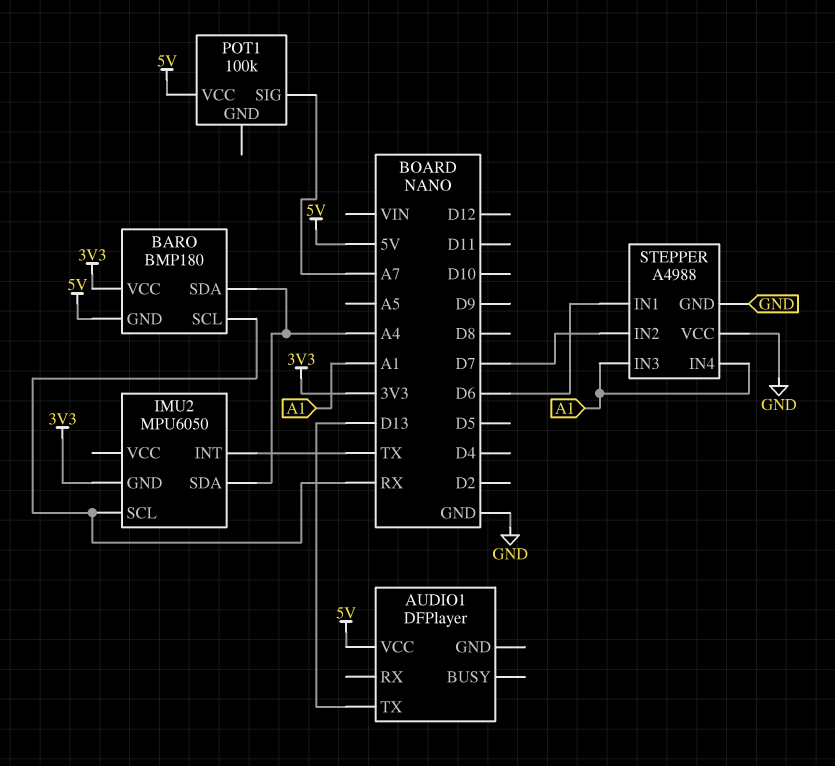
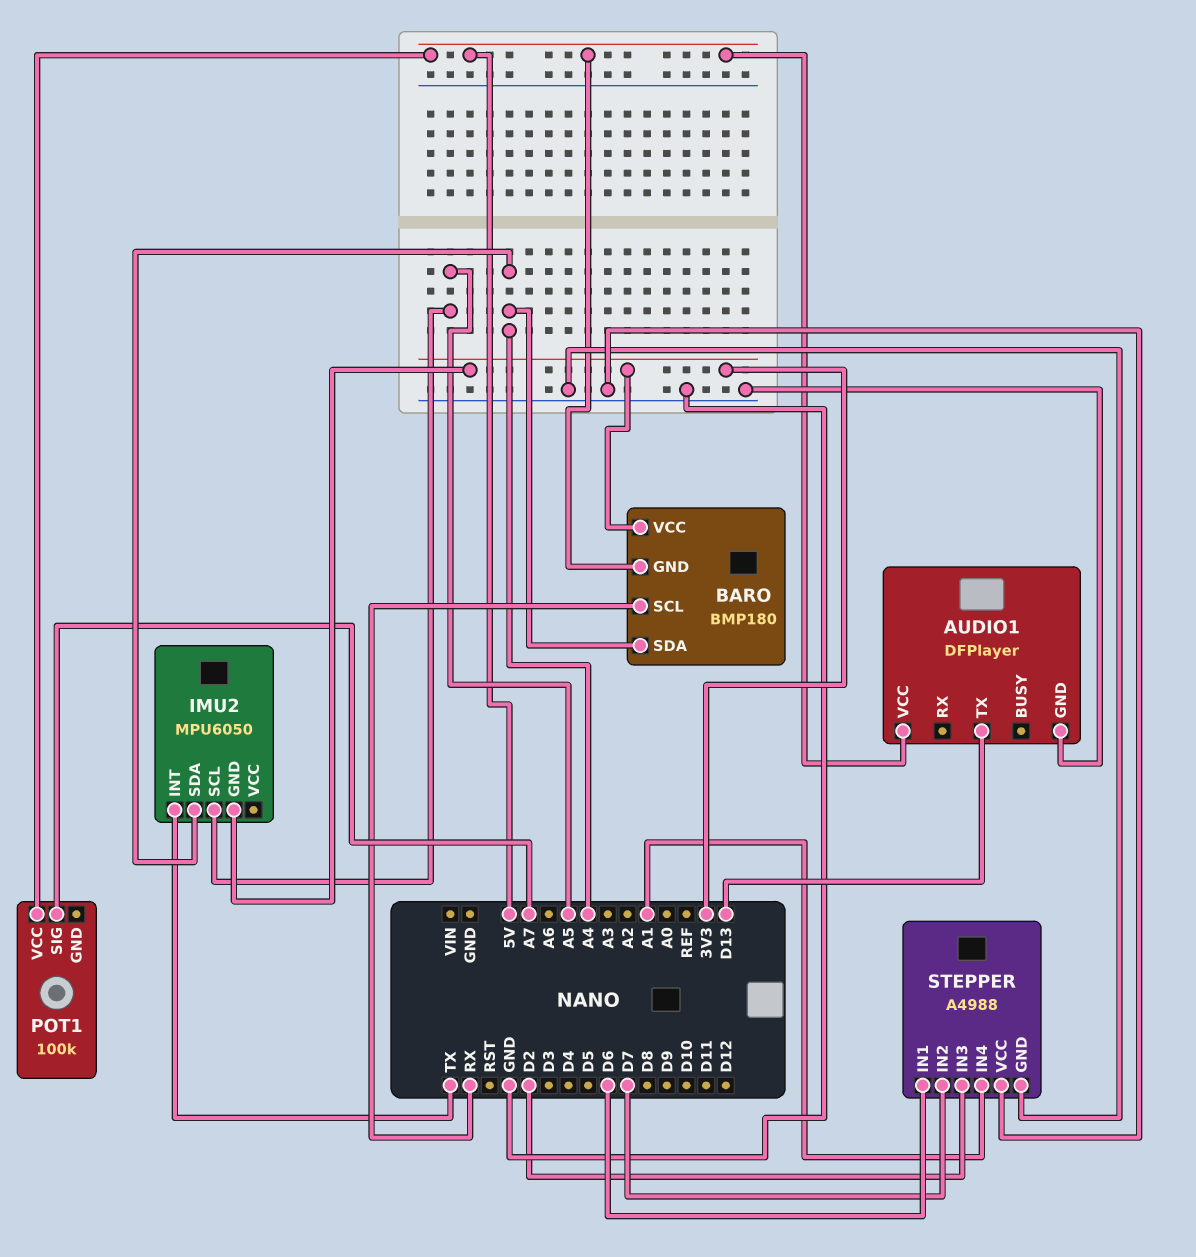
AUDIO1 pin GND: none -> GND
IMU2 pin SCL: RX -> A5
STEPPER pin IN3: A1 -> D2

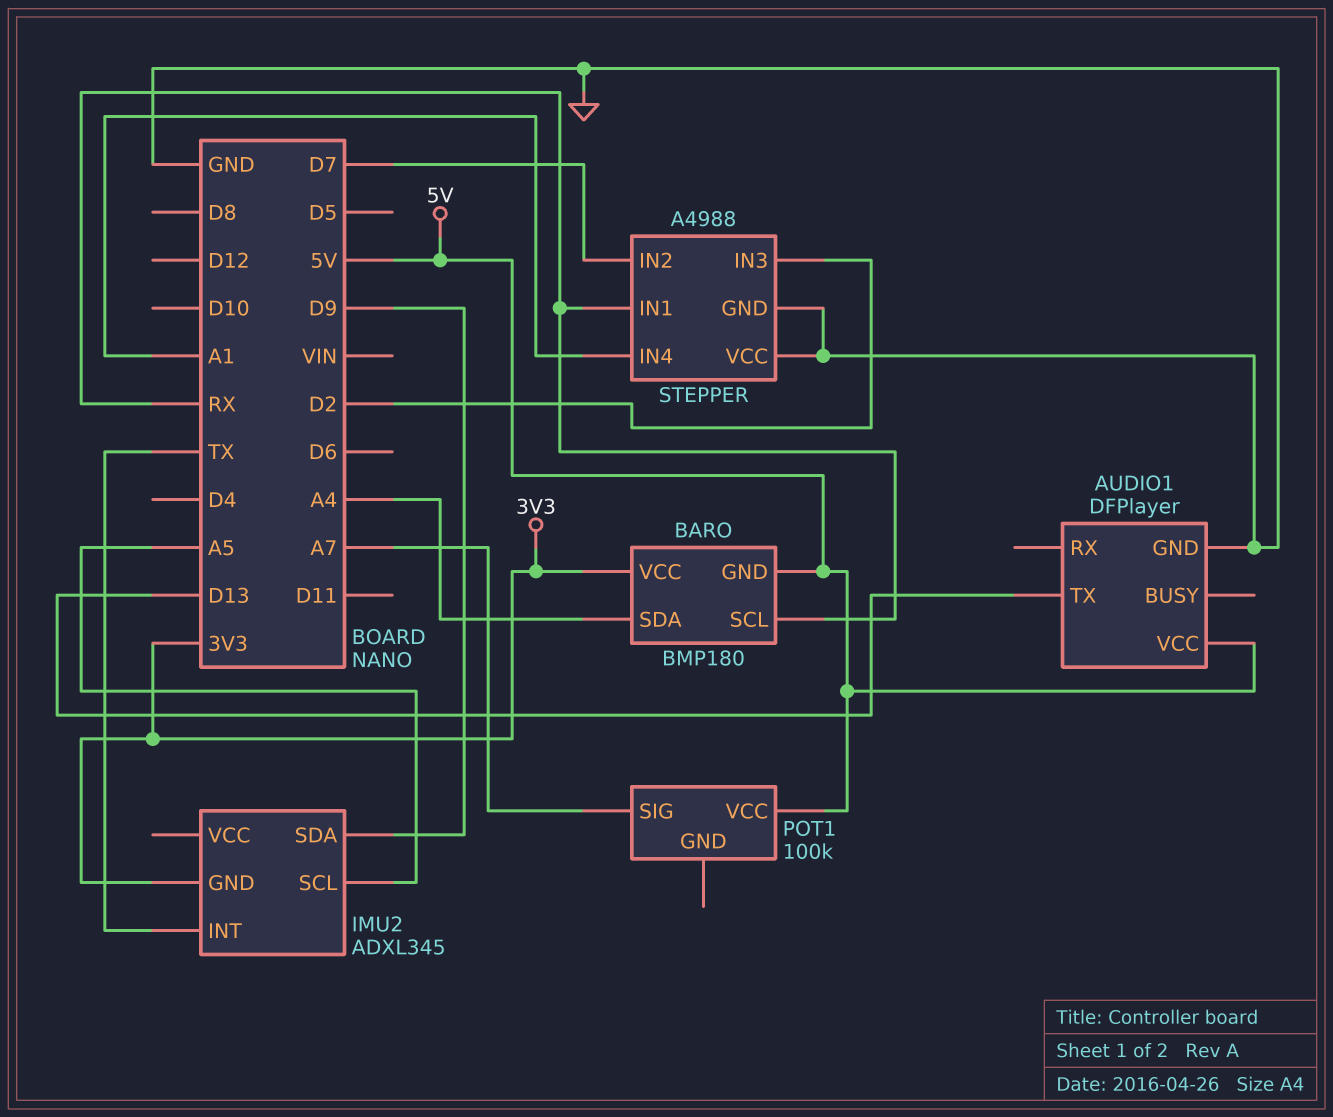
IMU2: MPU6050 -> ADXL345
IMU2 pin SDA: A4 -> D9
STEPPER pin IN1: D6 -> RX

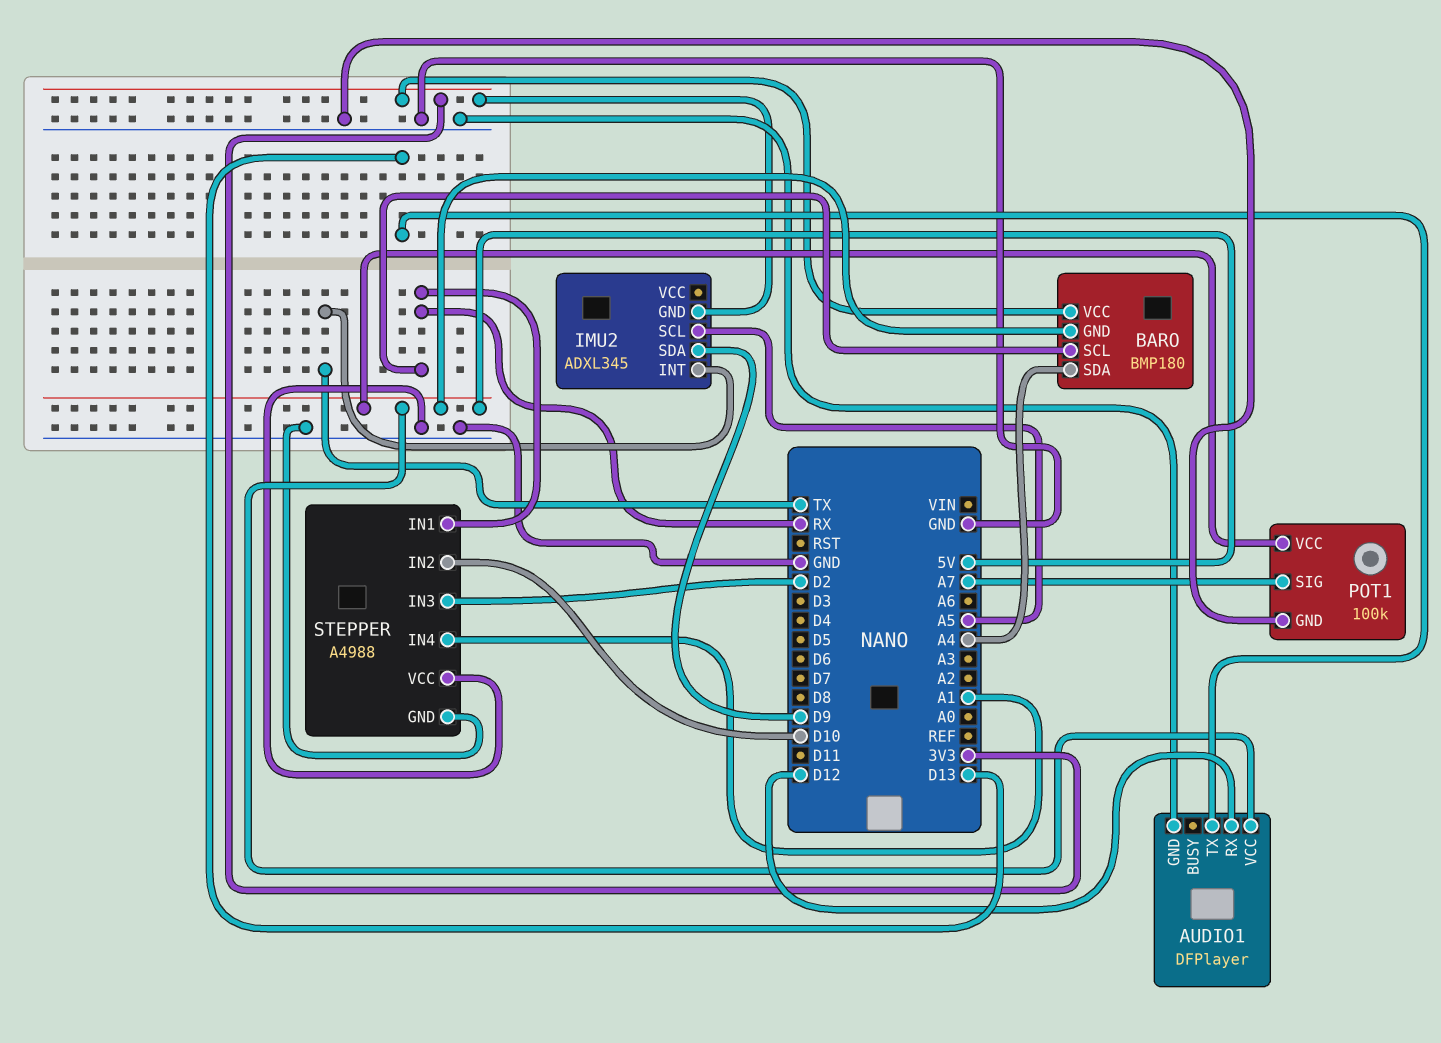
AUDIO1 pin RX: none -> D12
POT1 pin GND: none -> GND
STEPPER pin IN2: D7 -> D10

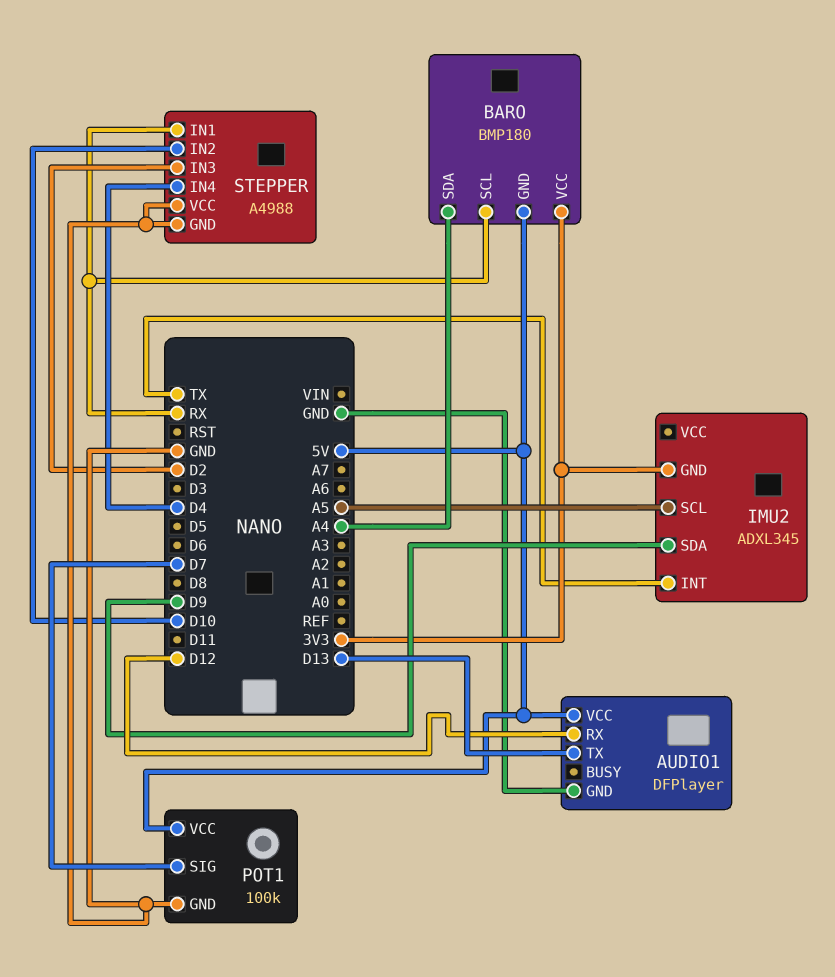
POT1 pin SIG: A7 -> D7
STEPPER pin IN4: A1 -> D4

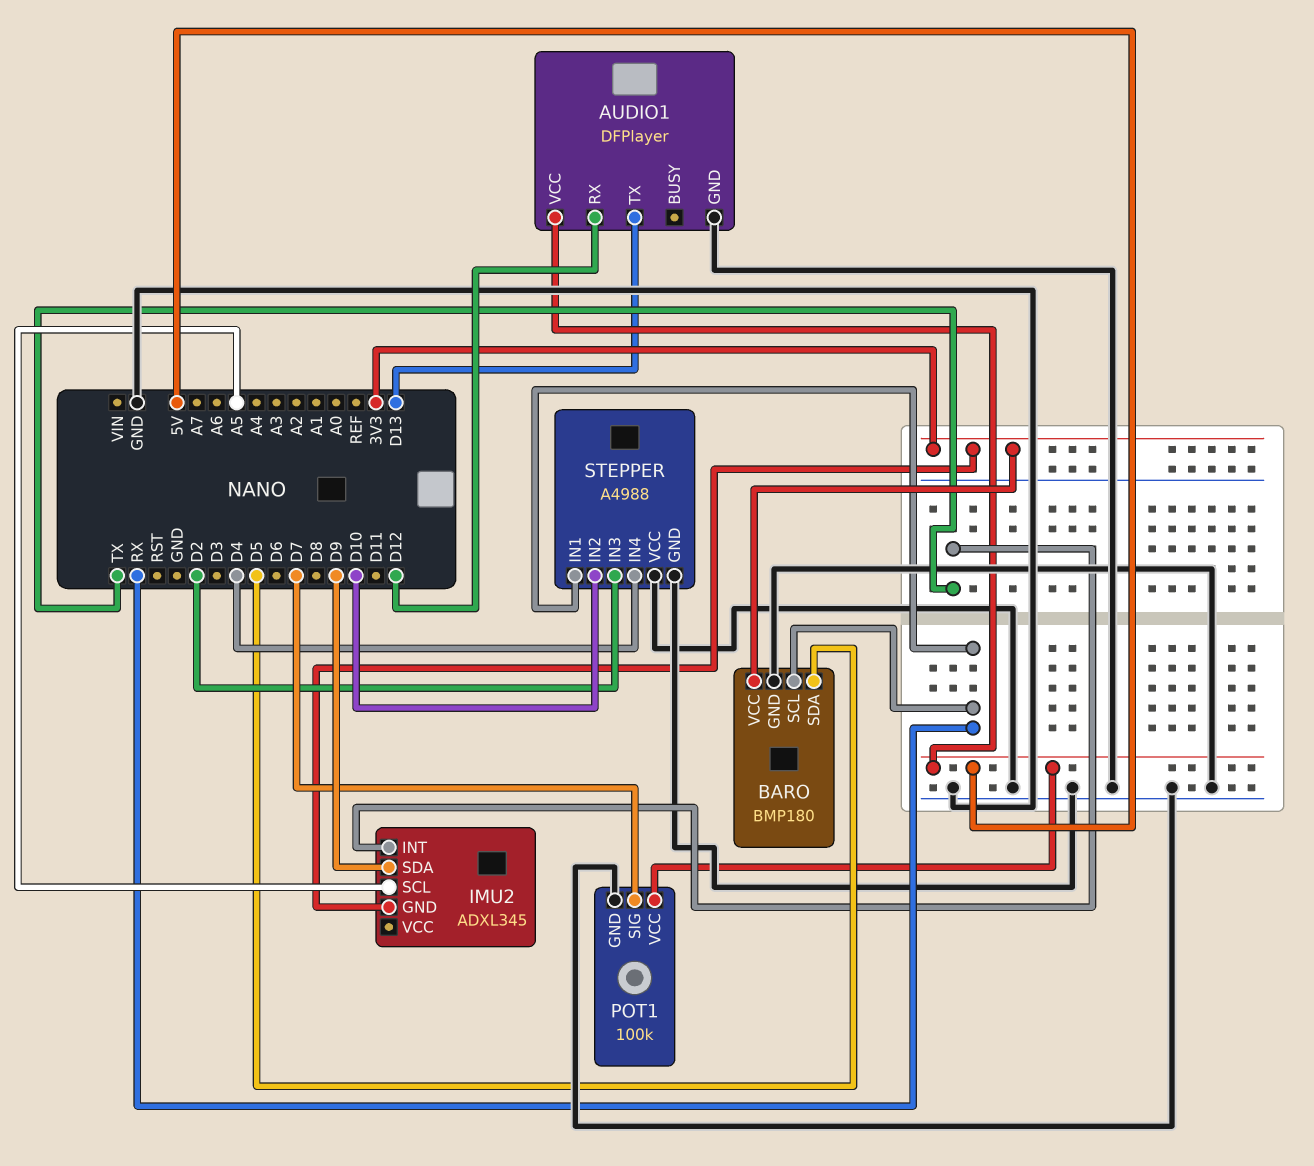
BARO pin GND: 5V -> GND
BARO pin SDA: A4 -> D5

